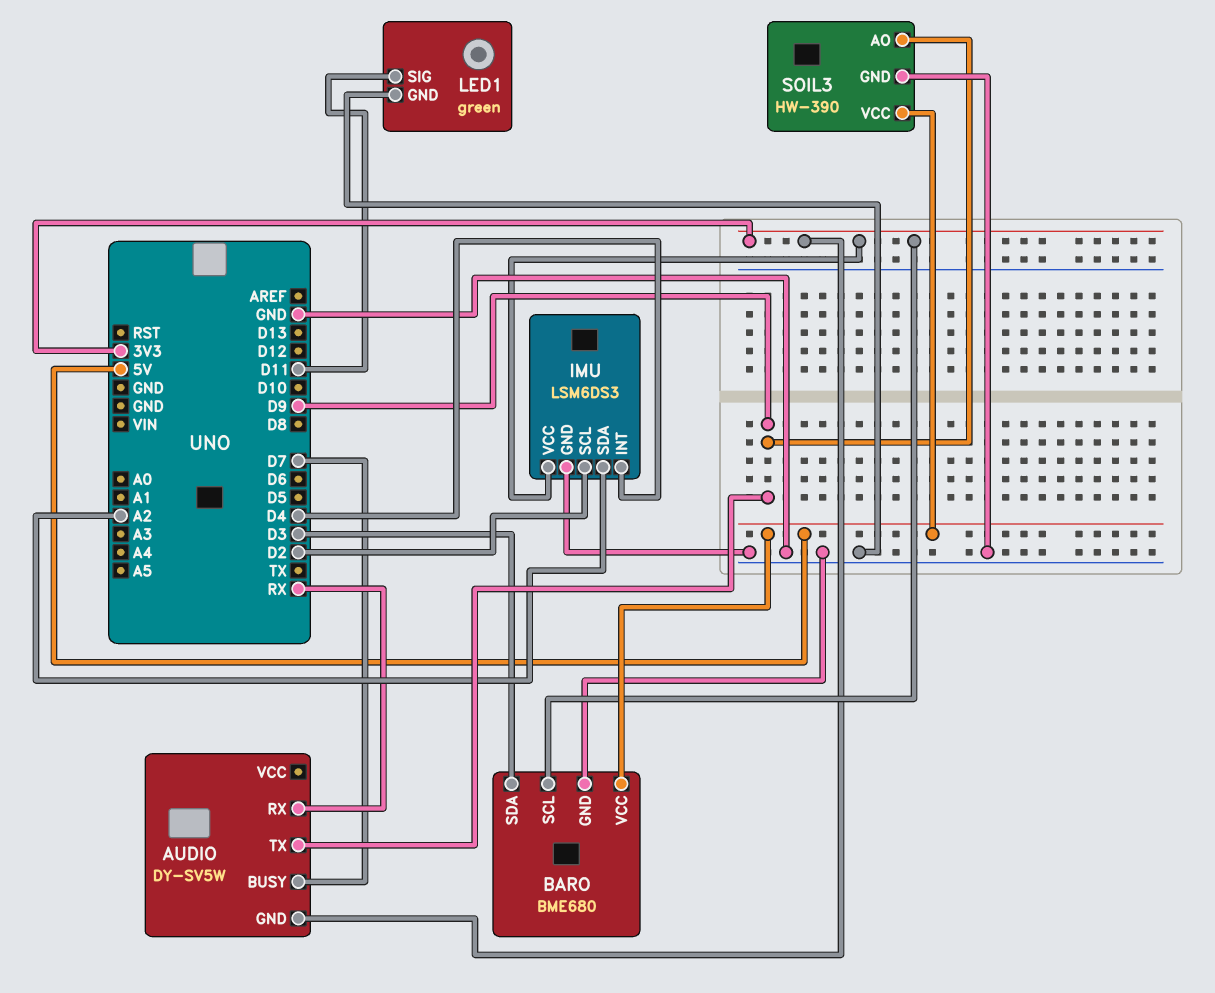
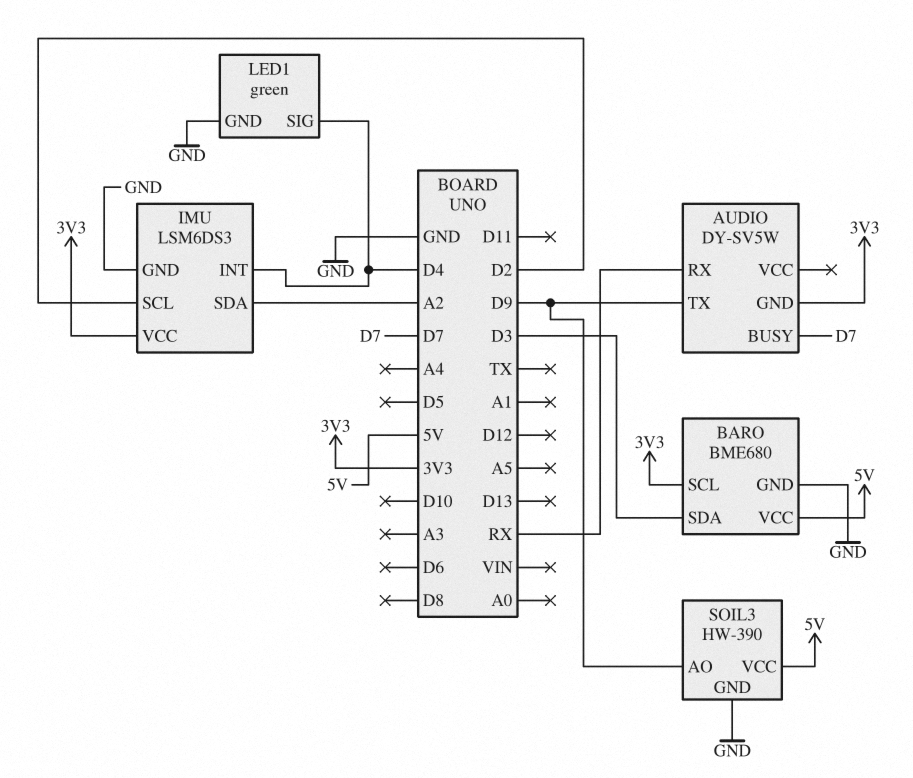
LED1 pin SIG: D11 -> D4

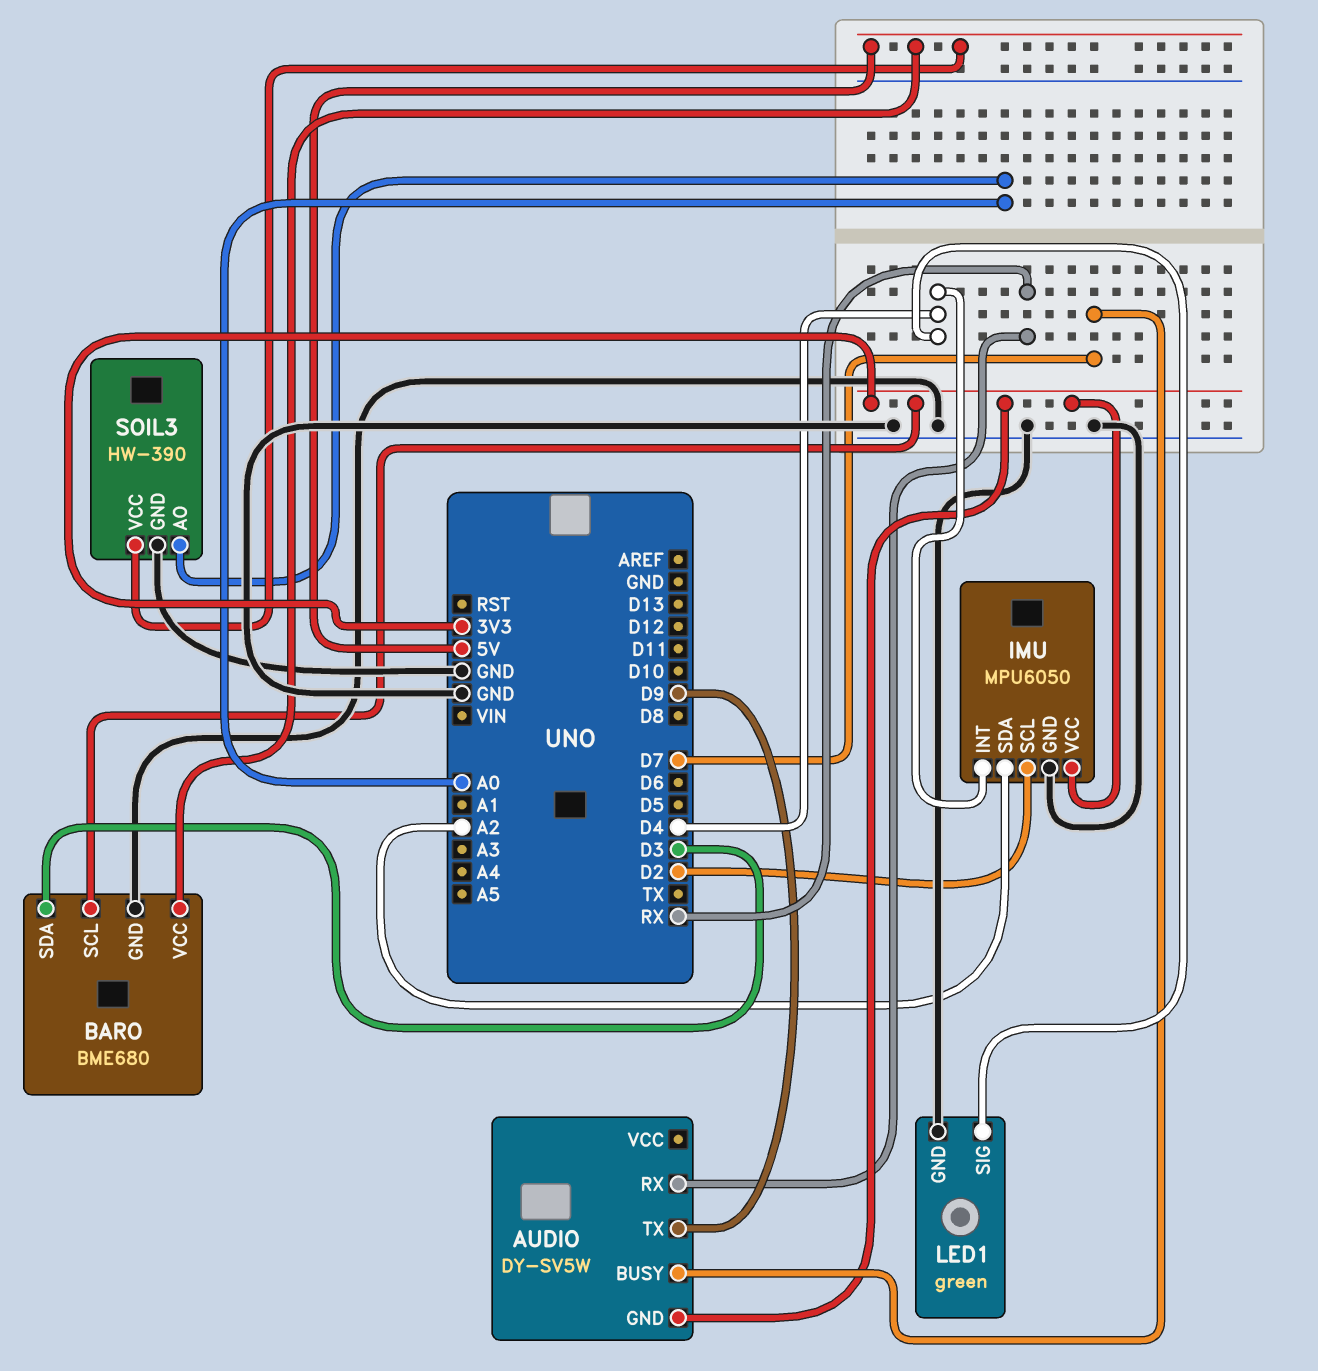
IMU: LSM6DS3 -> MPU6050
SOIL3 pin AO: D9 -> A0

